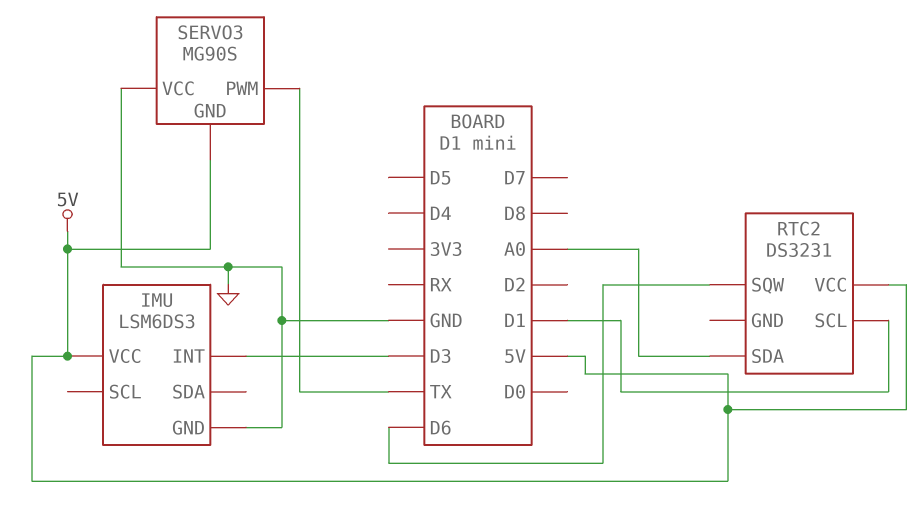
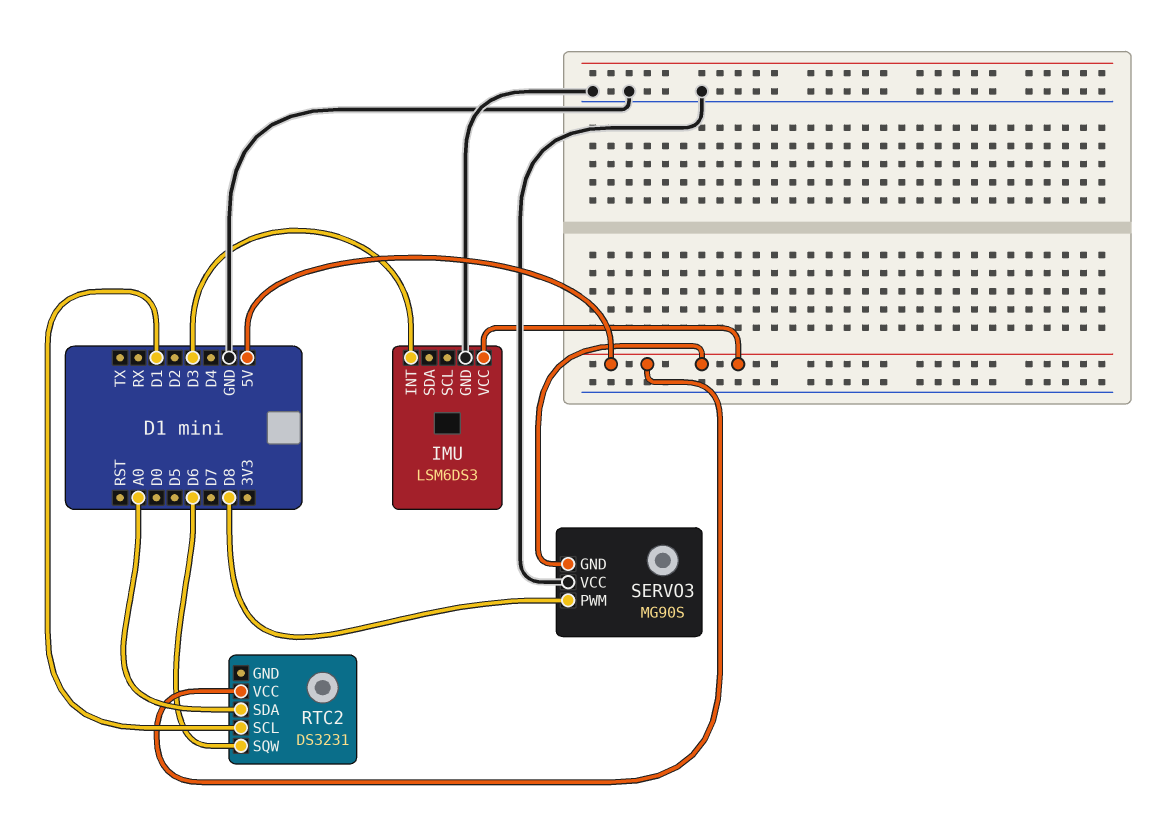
SERVO3 pin PWM: TX -> D8

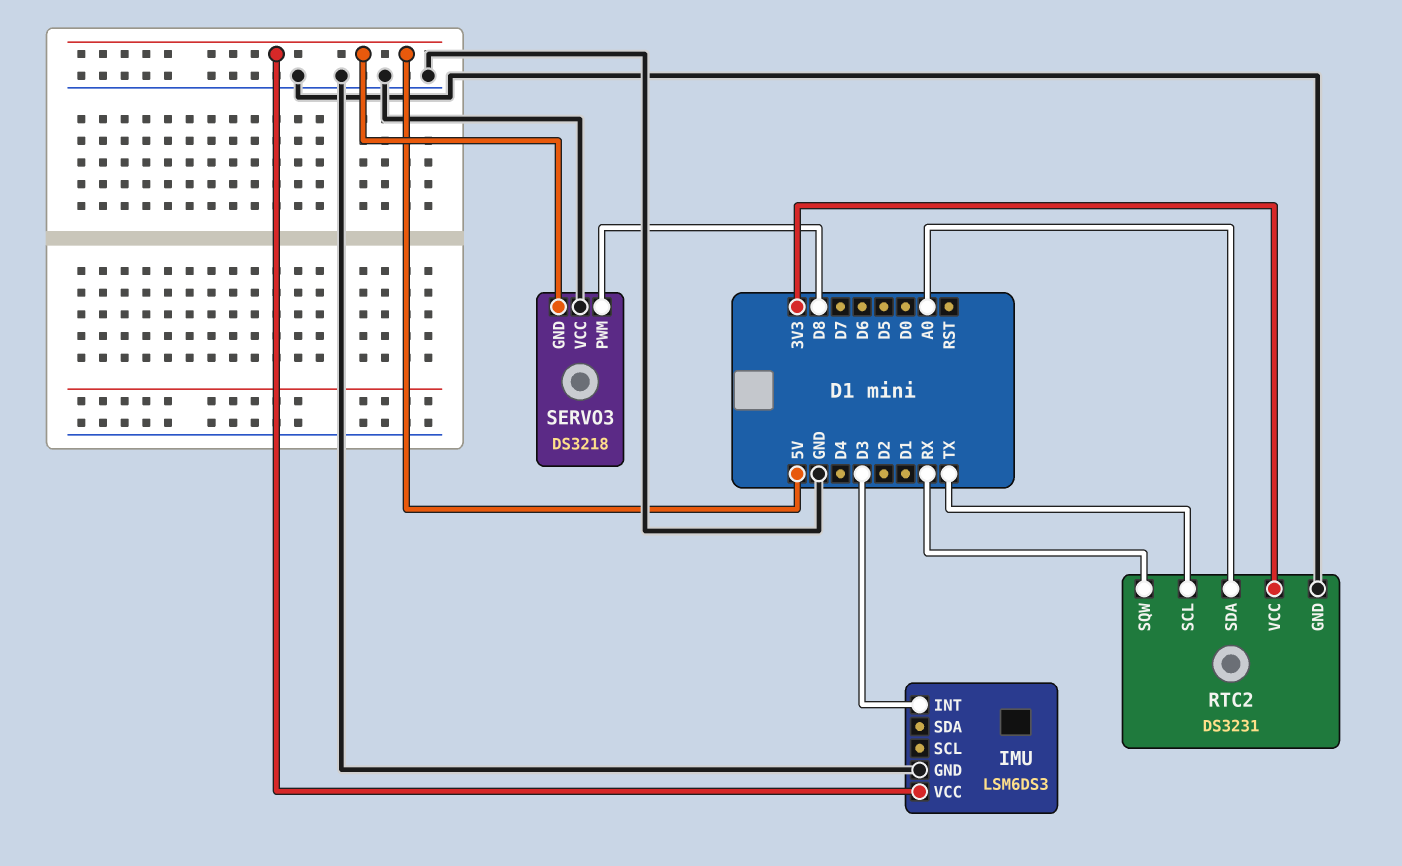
RTC2 pin GND: none -> GND
RTC2 pin SCL: D1 -> TX
RTC2 pin SQW: D6 -> RX
RTC2 pin VCC: 5V -> 3V3
SERVO3: MG90S -> DS3218

